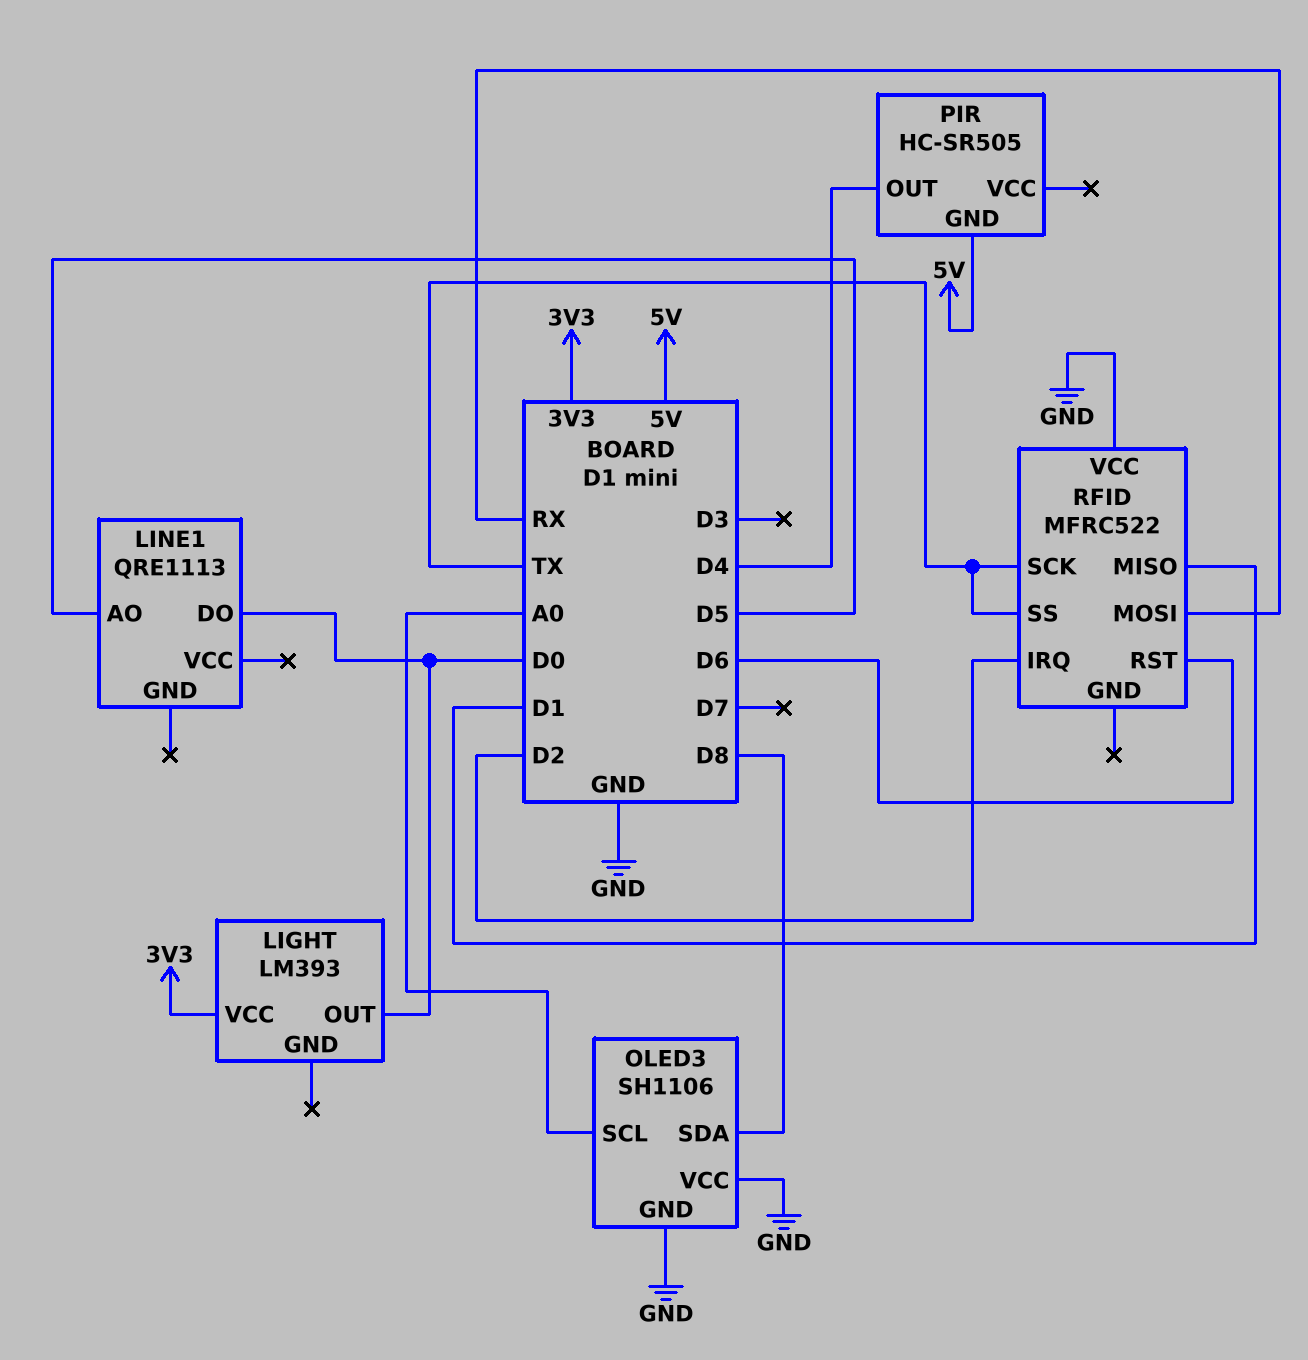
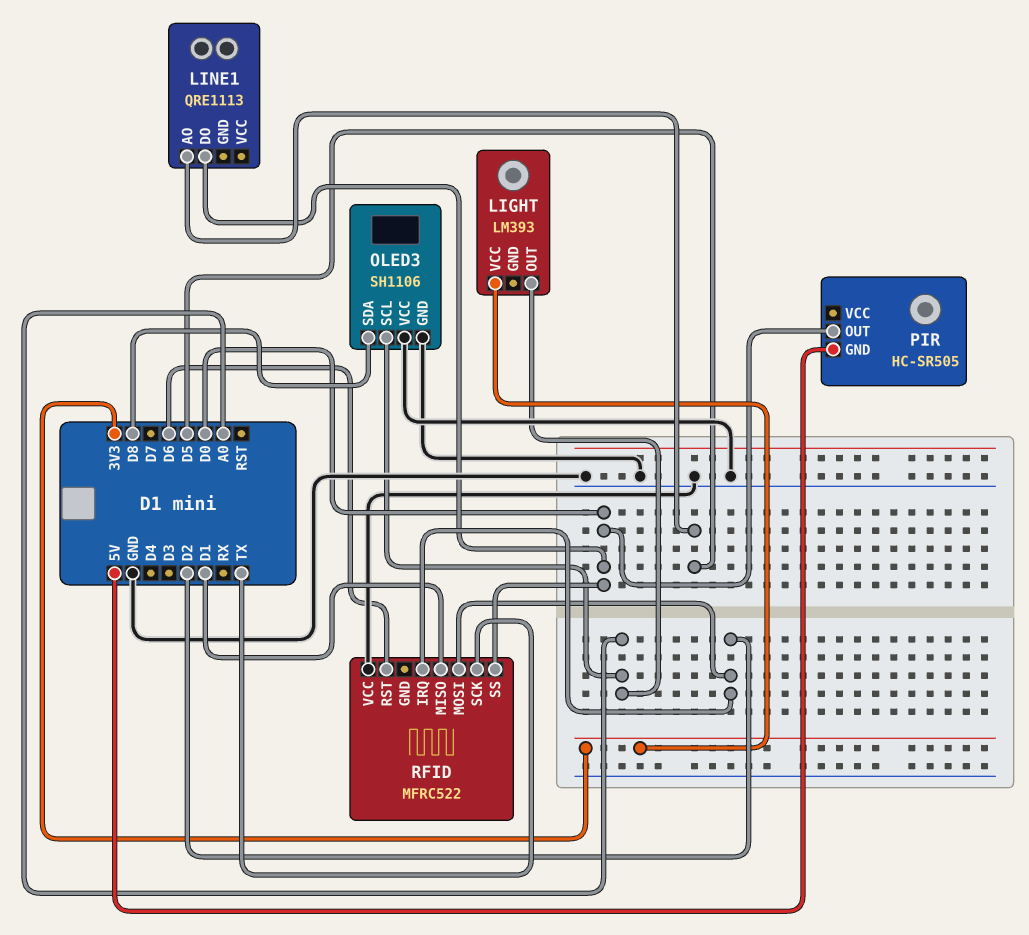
LIGHT pin OUT: D0 -> A0
PIR pin OUT: D4 -> D0
RFID pin MOSI: RX -> D2
RFID pin SS: TX -> D0

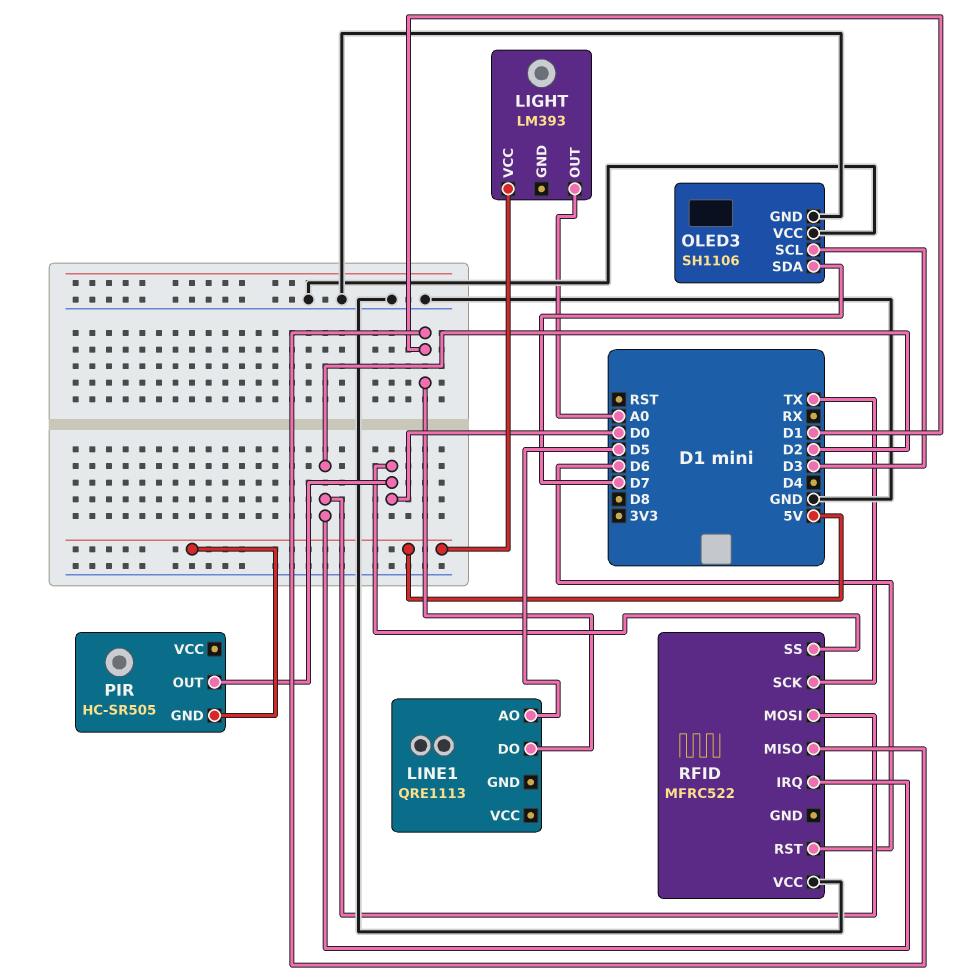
LIGHT pin VCC: 3V3 -> 5V
LINE1 pin DO: D0 -> D1
OLED3 pin SCL: A0 -> D3
OLED3 pin SDA: D8 -> D7

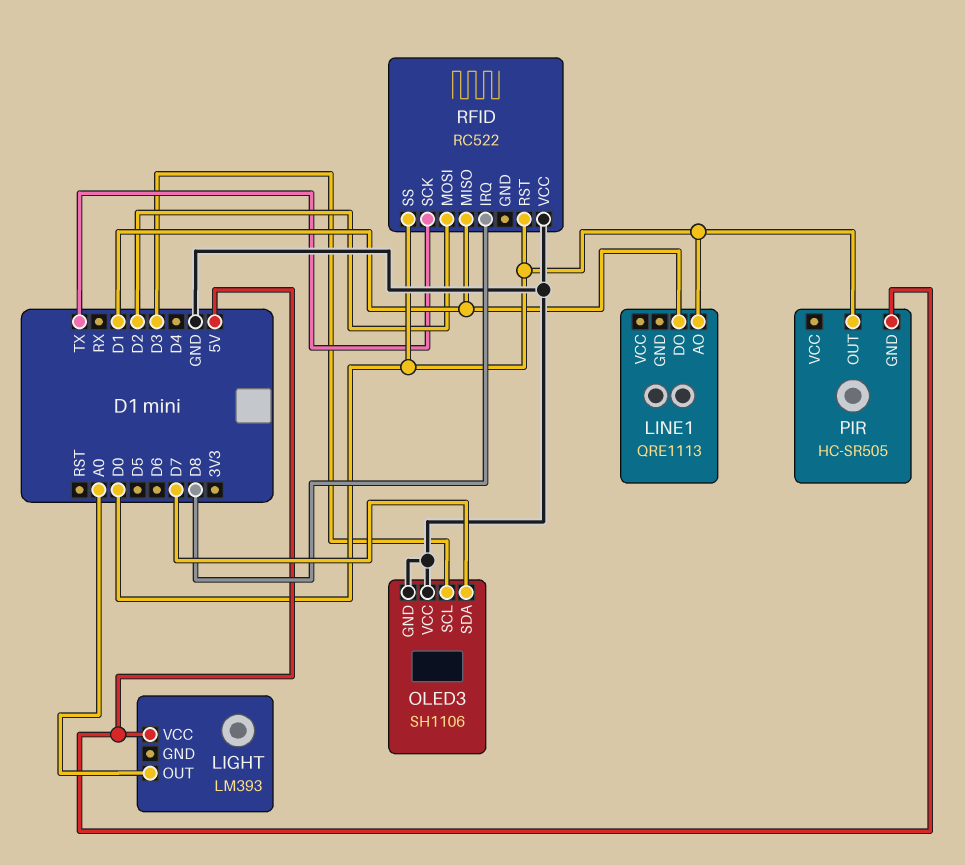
LINE1 pin AO: D5 -> D0
RFID: MFRC522 -> RC522
RFID pin IRQ: D2 -> D8
RFID pin RST: D6 -> D0

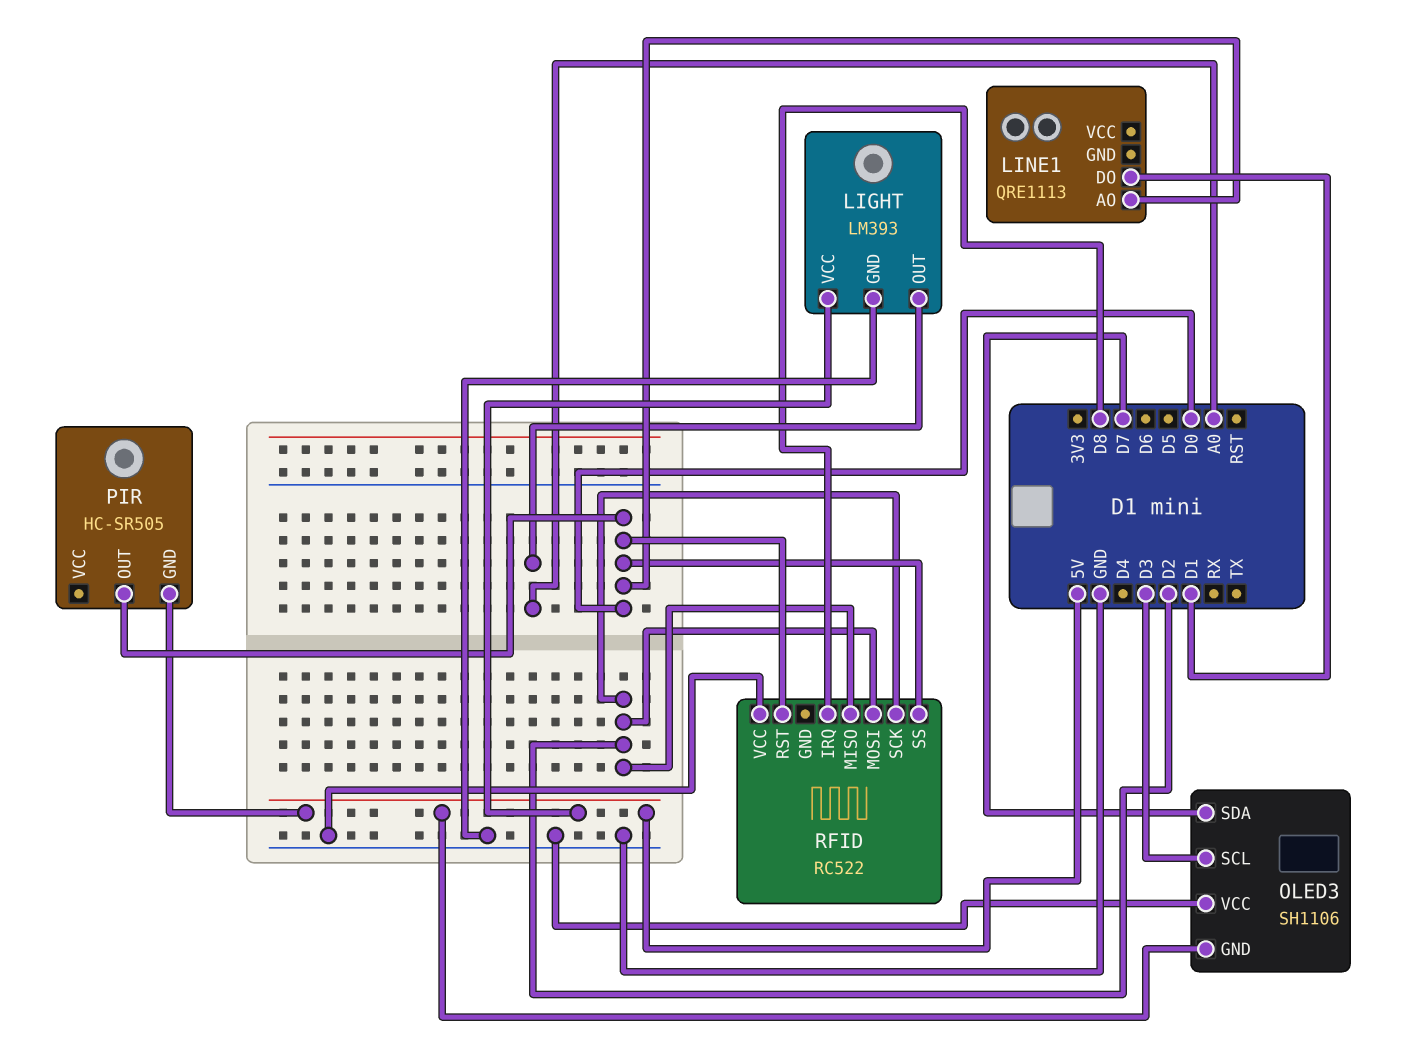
LIGHT pin GND: none -> GND
OLED3 pin GND: GND -> 5V
RFID pin MISO: D1 -> D2
RFID pin SCK: TX -> D2

